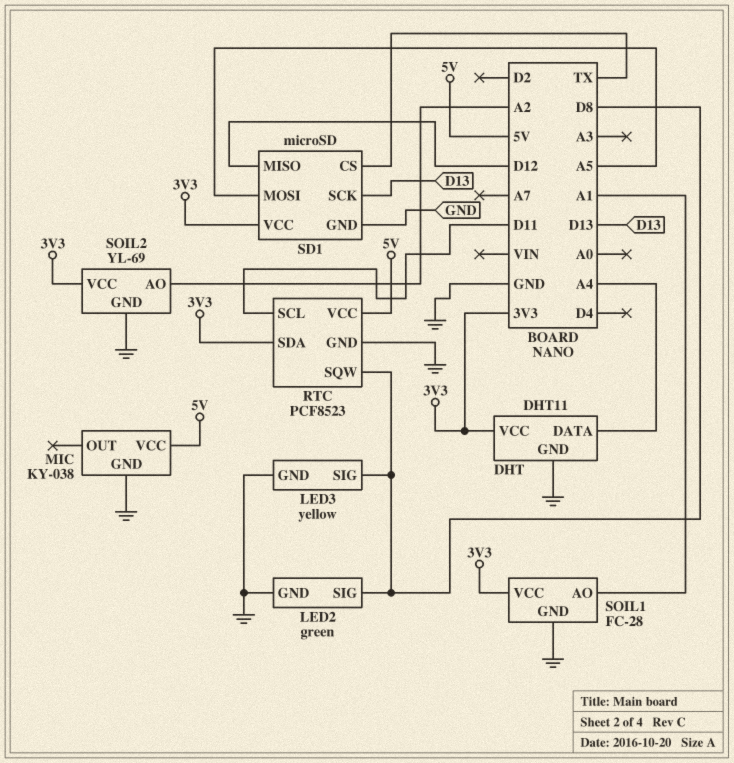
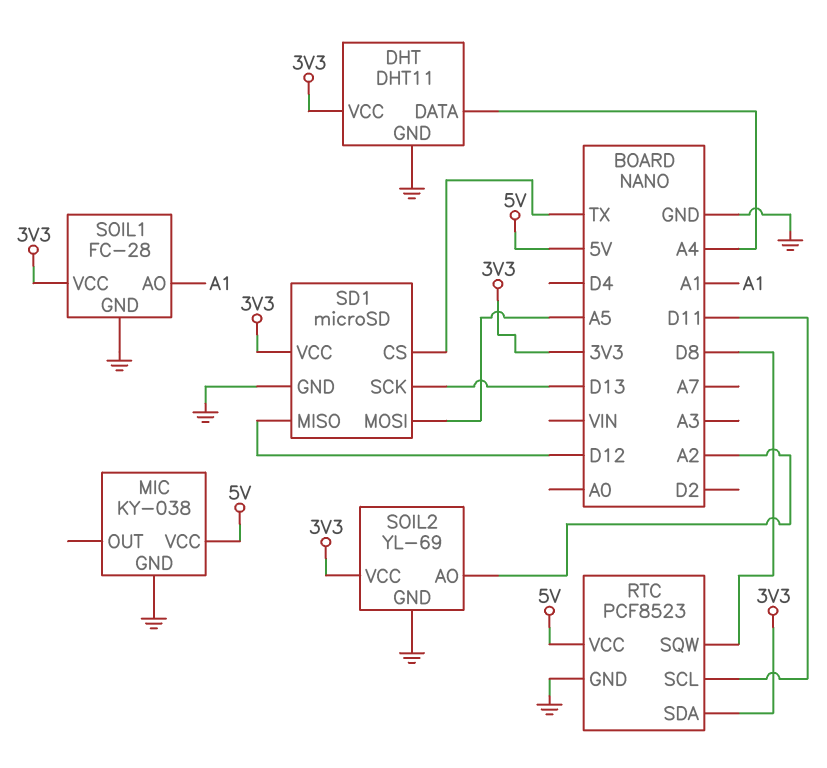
LED2: green -> none
LED2 pin GND: GND -> none
LED2 pin SIG: D8 -> none
LED3: yellow -> none
LED3 pin GND: GND -> none
LED3 pin SIG: D8 -> none

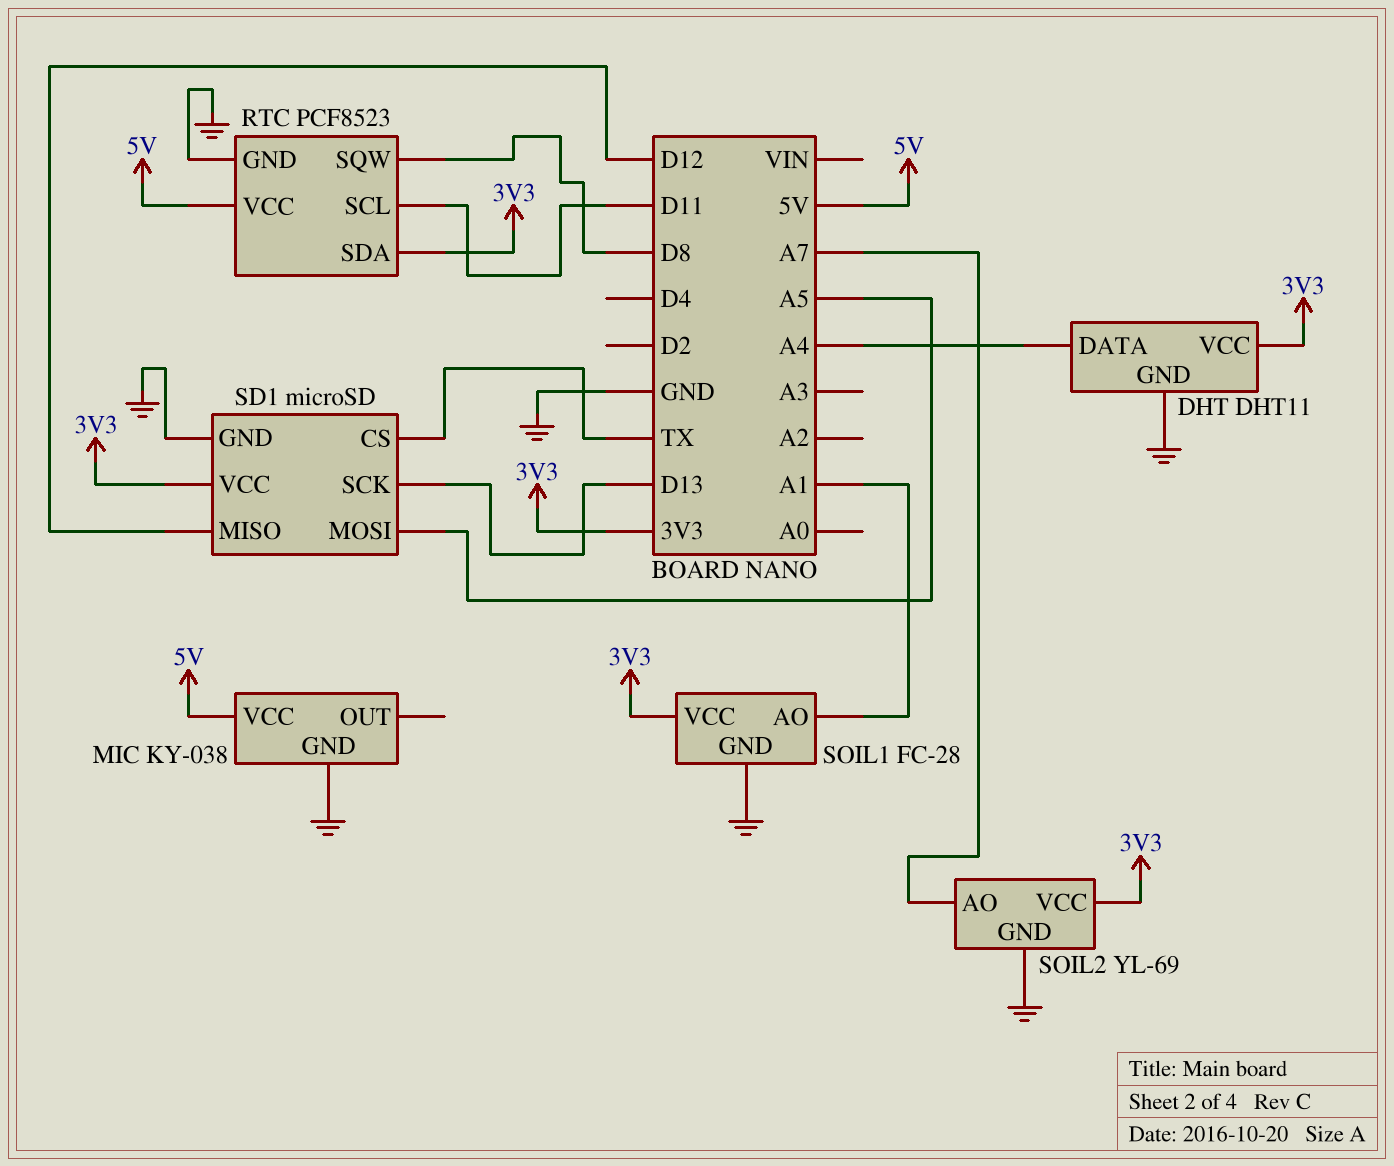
SOIL2 pin AO: A2 -> A7

